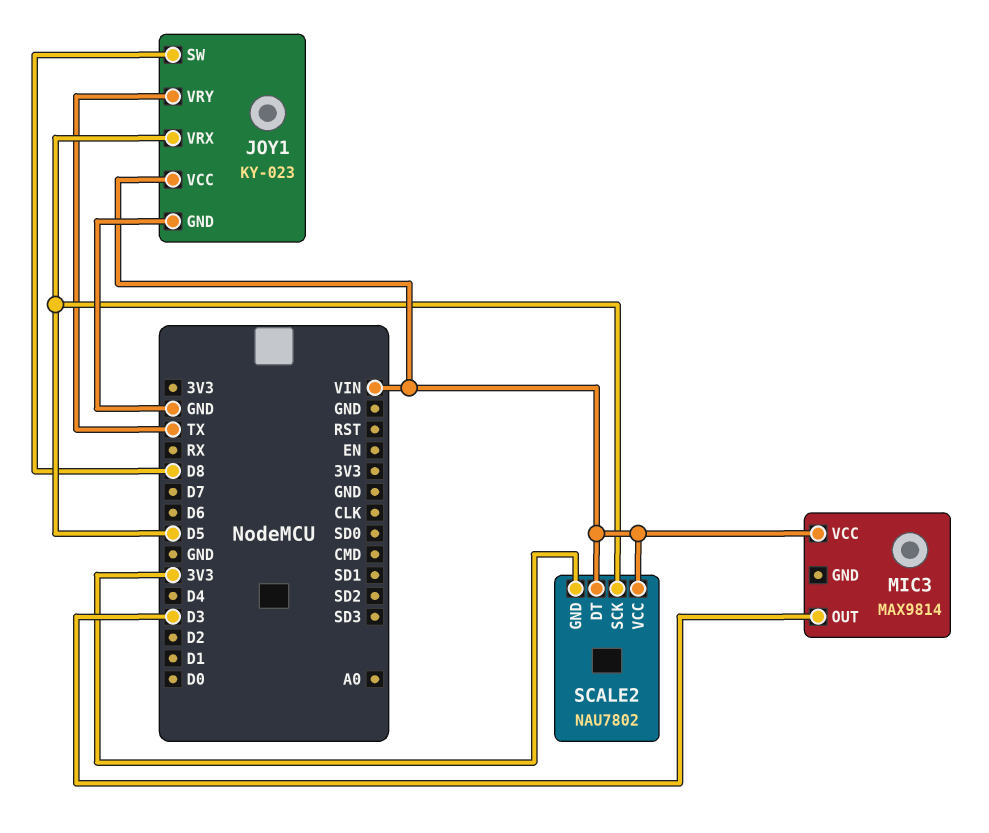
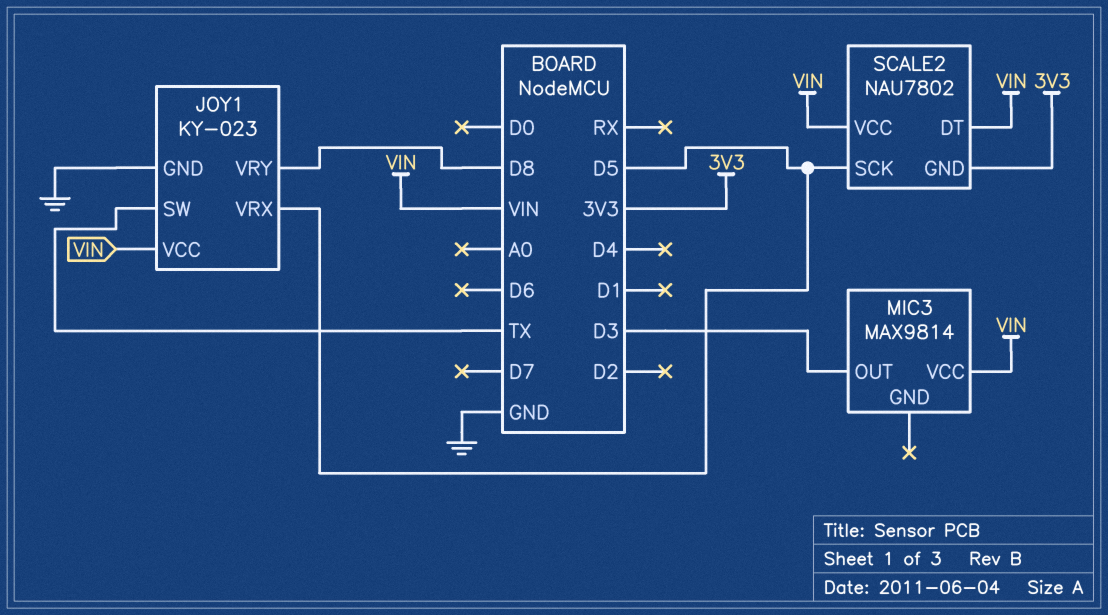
JOY1 pin SW: D8 -> TX
JOY1 pin VRY: TX -> D8

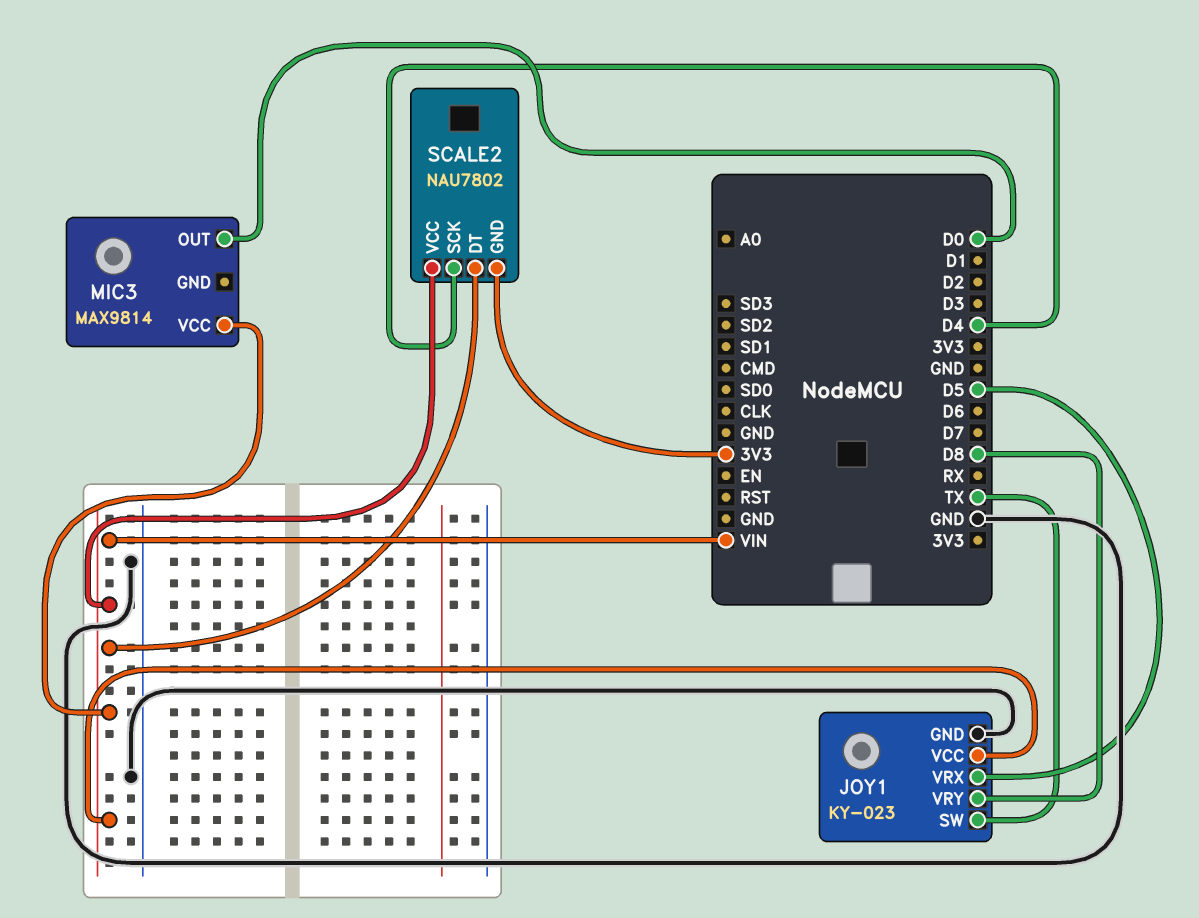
MIC3 pin OUT: D3 -> D0
SCALE2 pin SCK: D5 -> D4

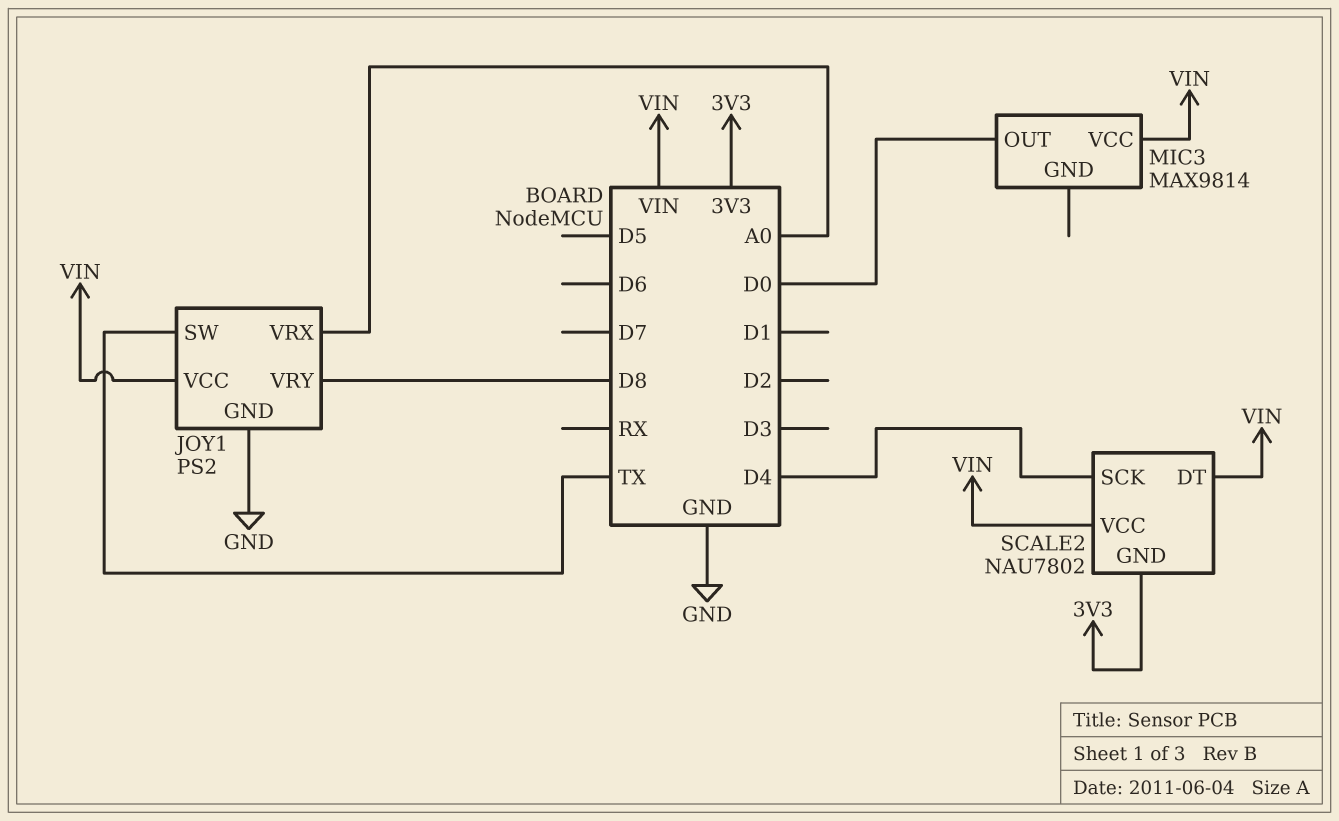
JOY1: KY-023 -> PS2
JOY1 pin VRX: D5 -> A0

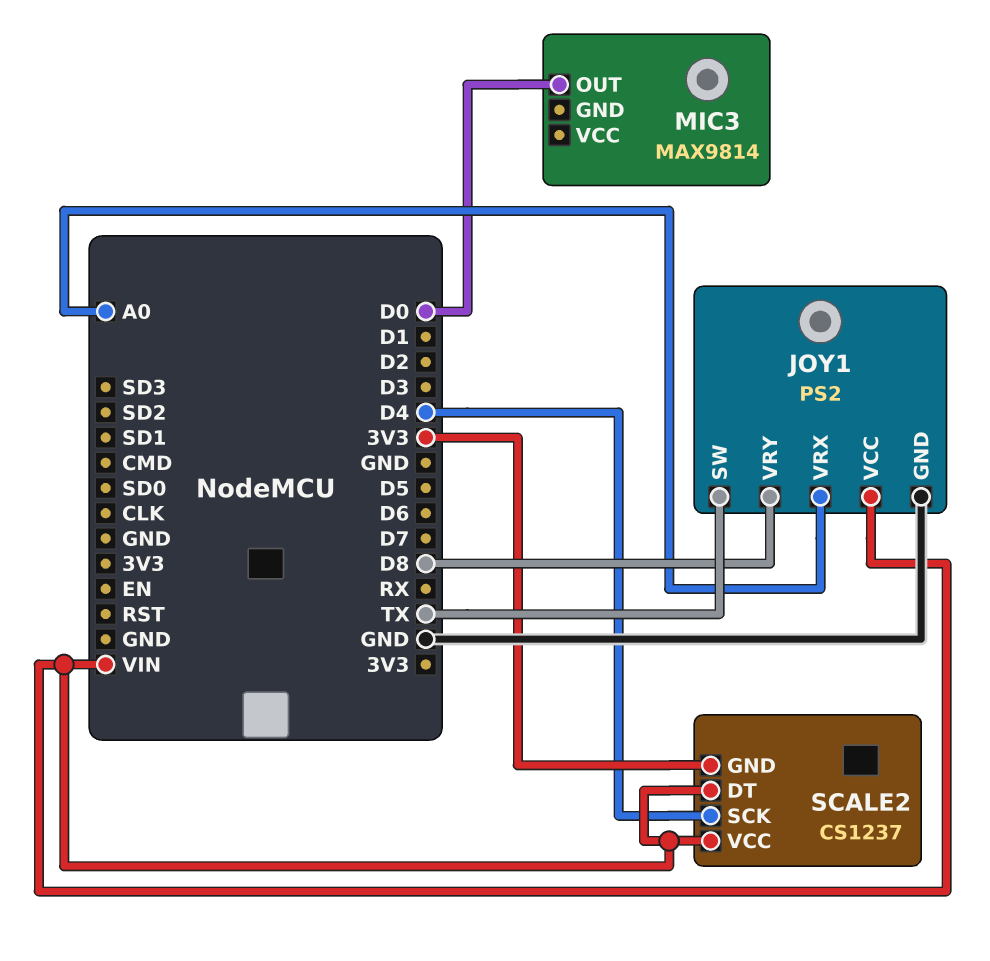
MIC3 pin VCC: VIN -> none
SCALE2: NAU7802 -> CS1237

